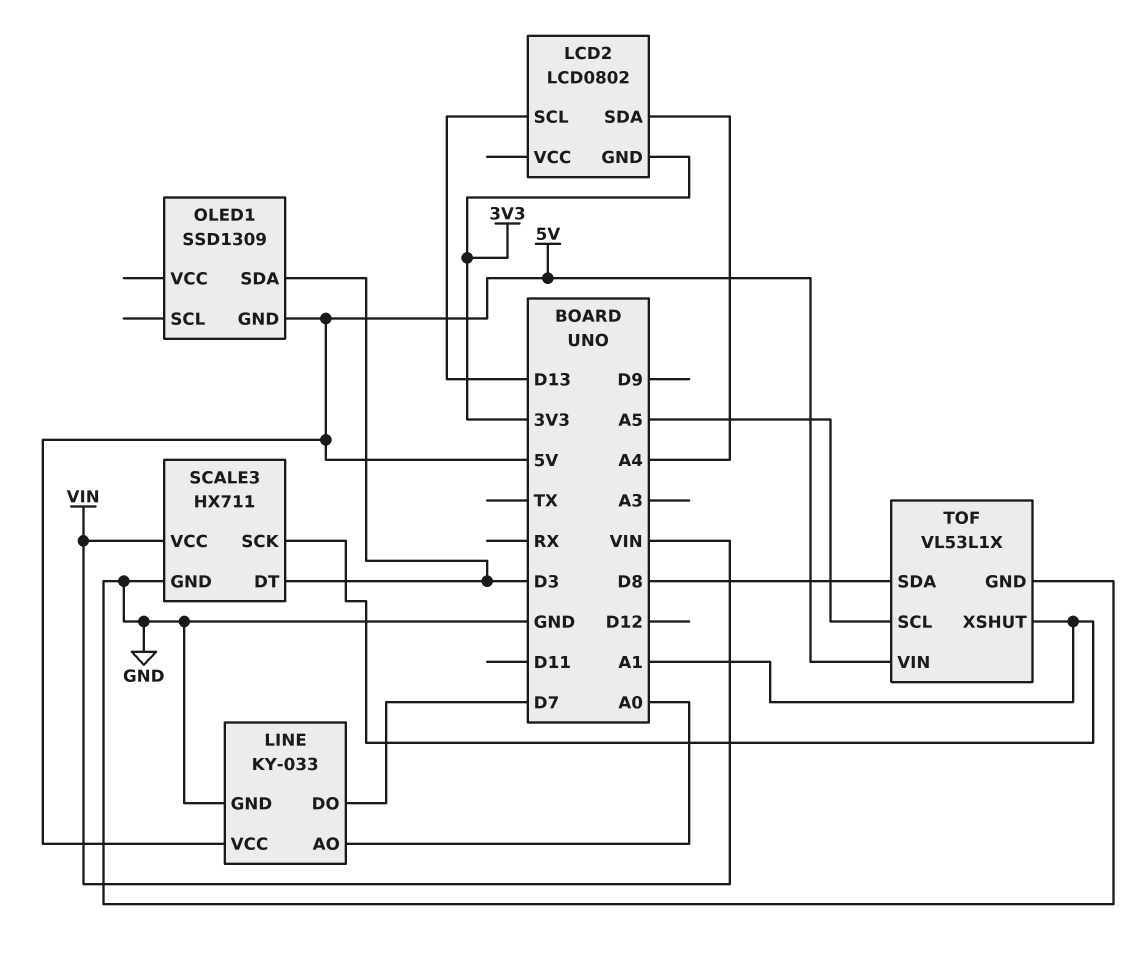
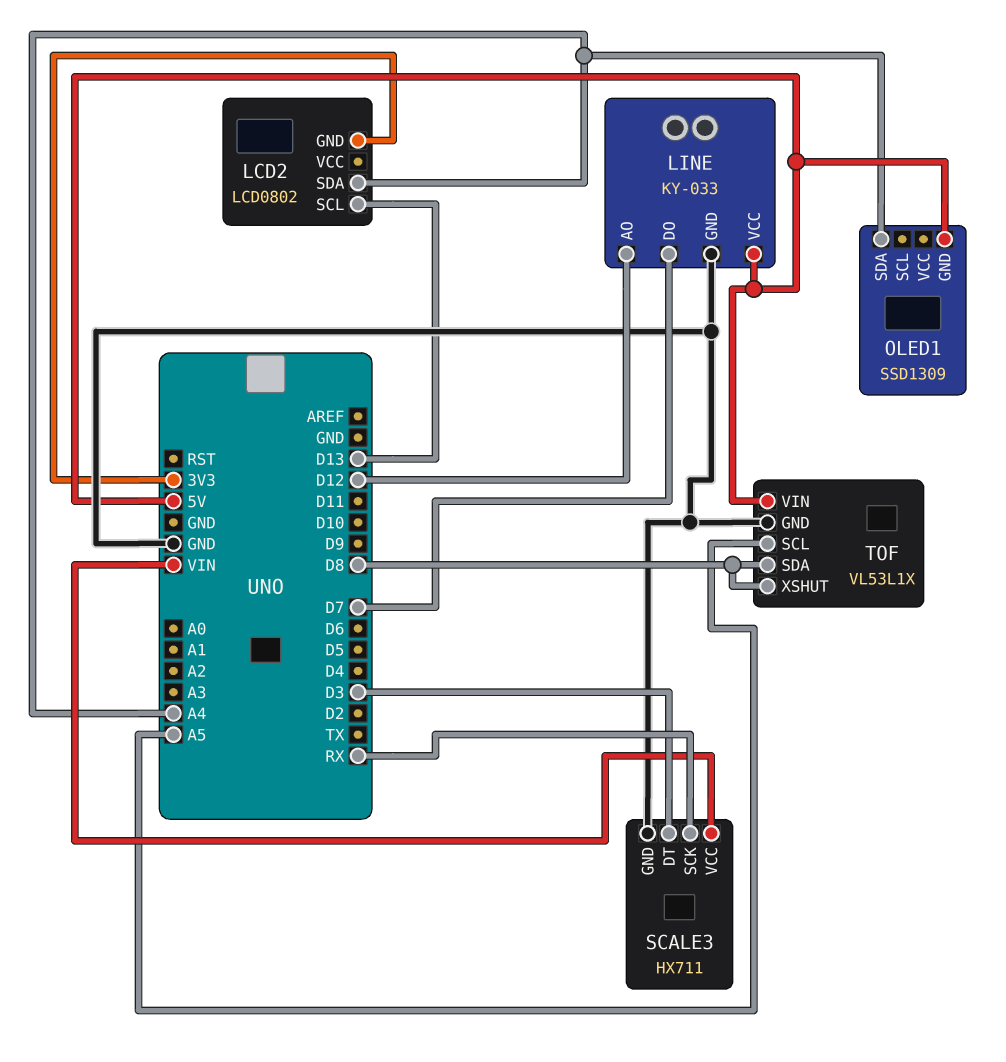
LINE pin AO: A0 -> D12
OLED1 pin SDA: D3 -> A4
SCALE3 pin SCK: A1 -> RX
TOF pin XSHUT: A1 -> D8

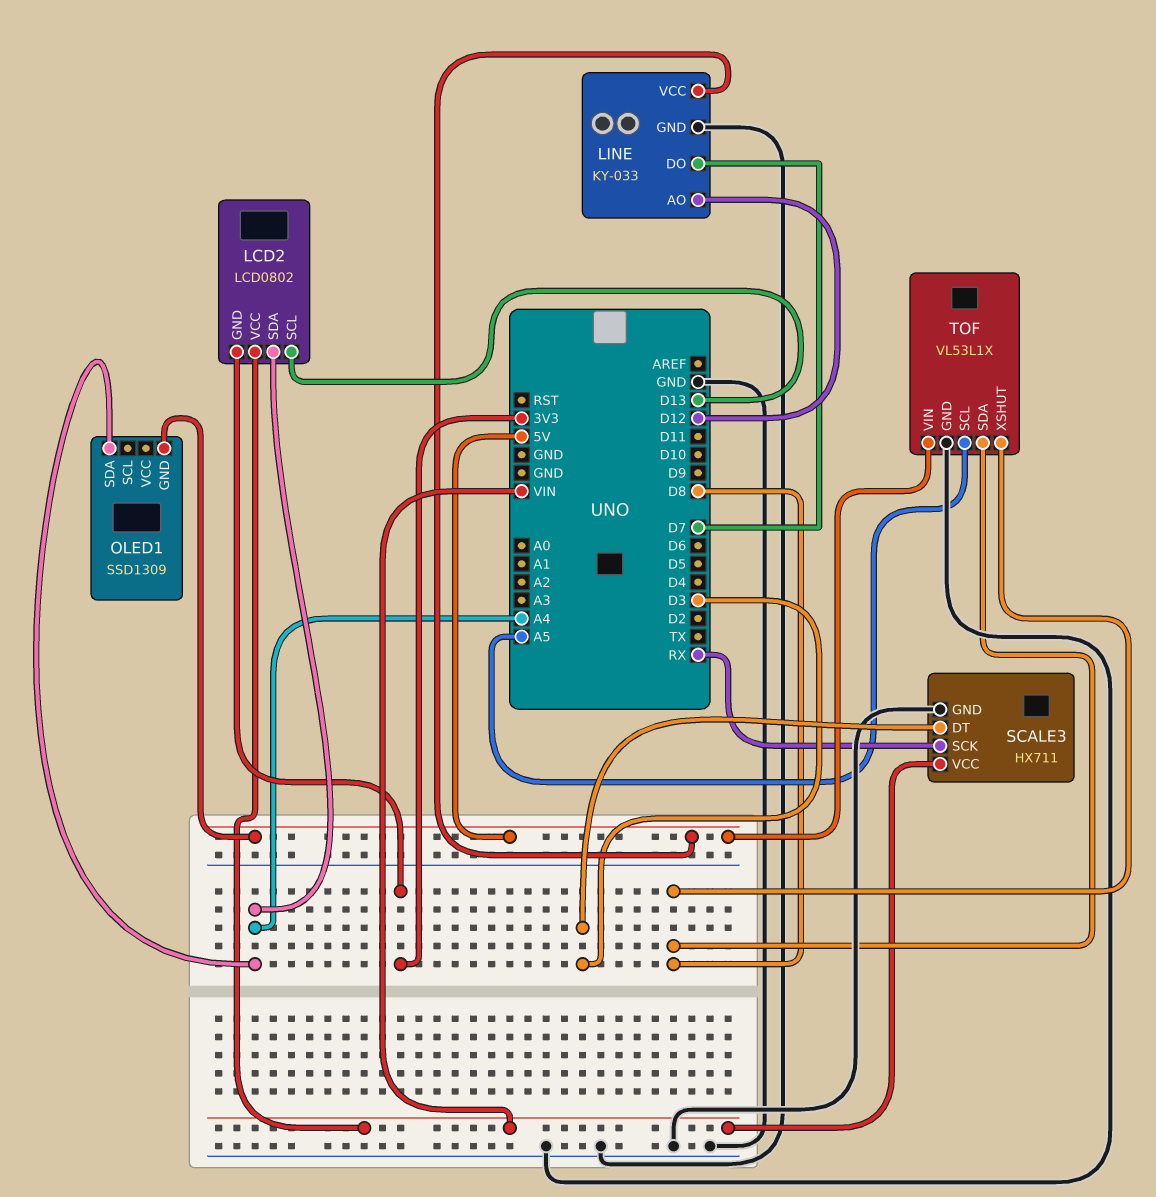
LCD2 pin VCC: none -> VIN

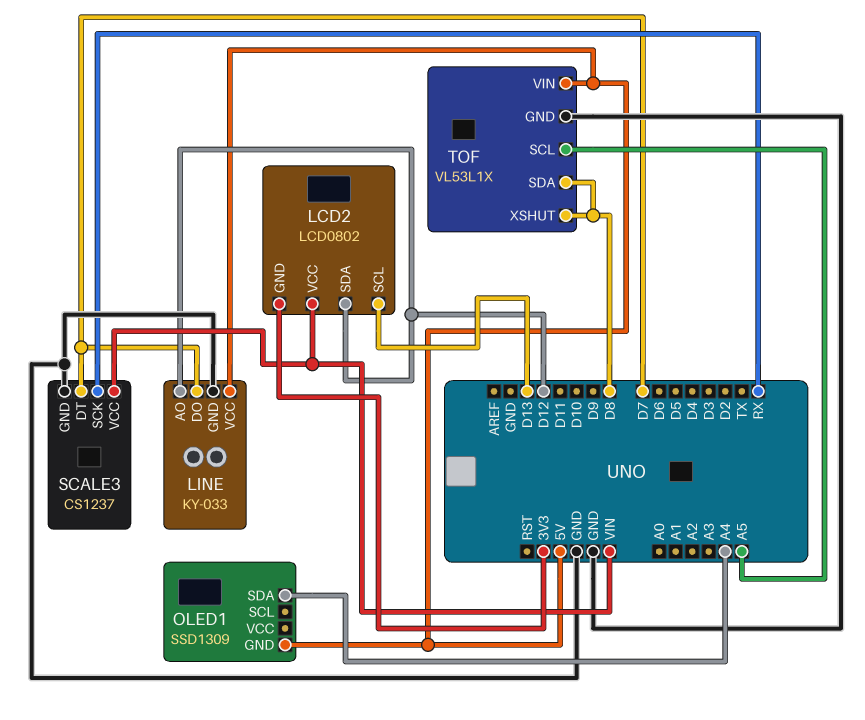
LCD2 pin SDA: A4 -> D12
SCALE3: HX711 -> CS1237
SCALE3 pin DT: D3 -> D7

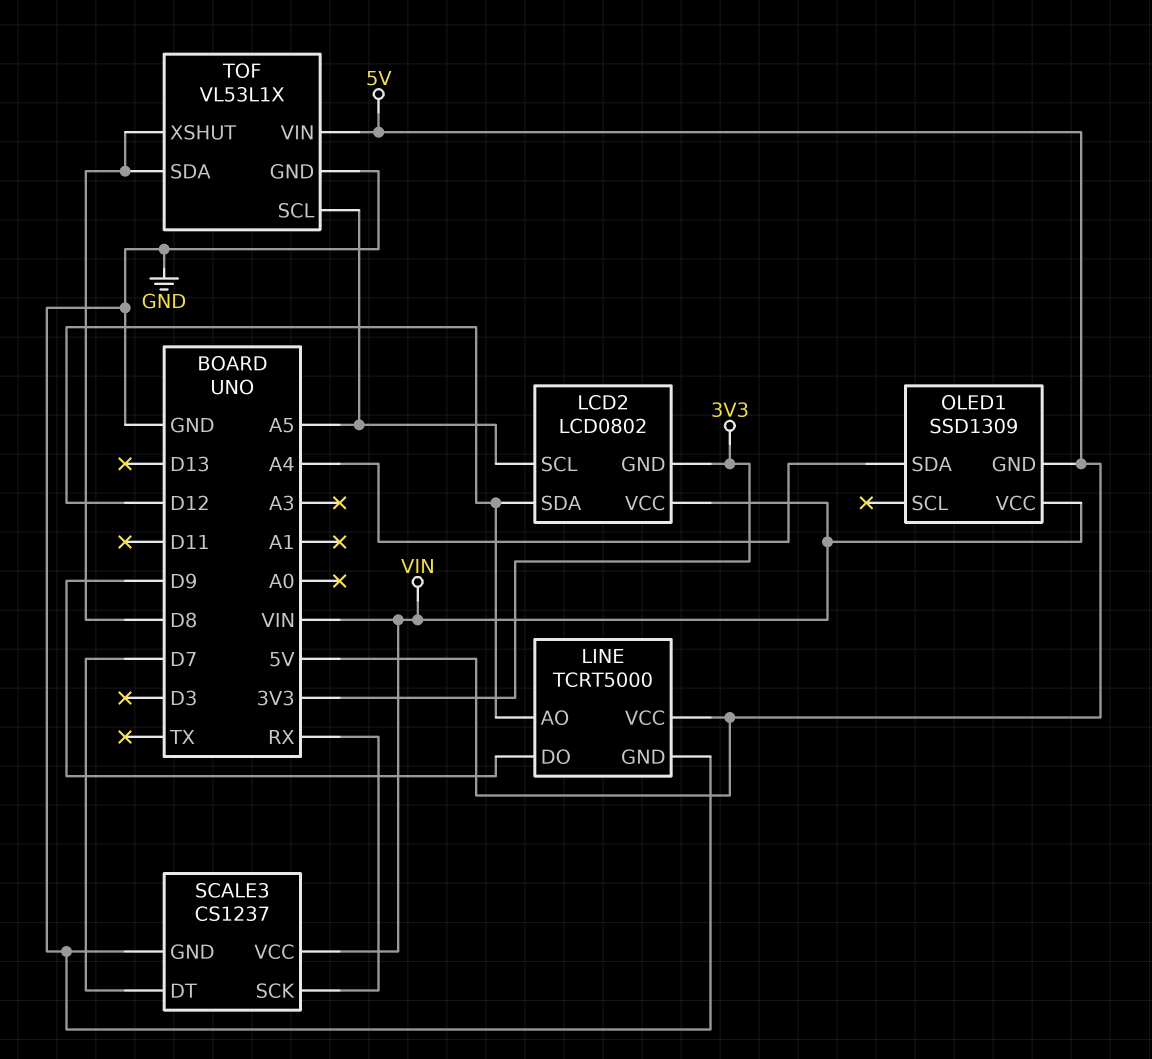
LCD2 pin SCL: D13 -> A5
LINE: KY-033 -> TCRT5000
LINE pin DO: D7 -> D9
OLED1 pin VCC: none -> VIN

